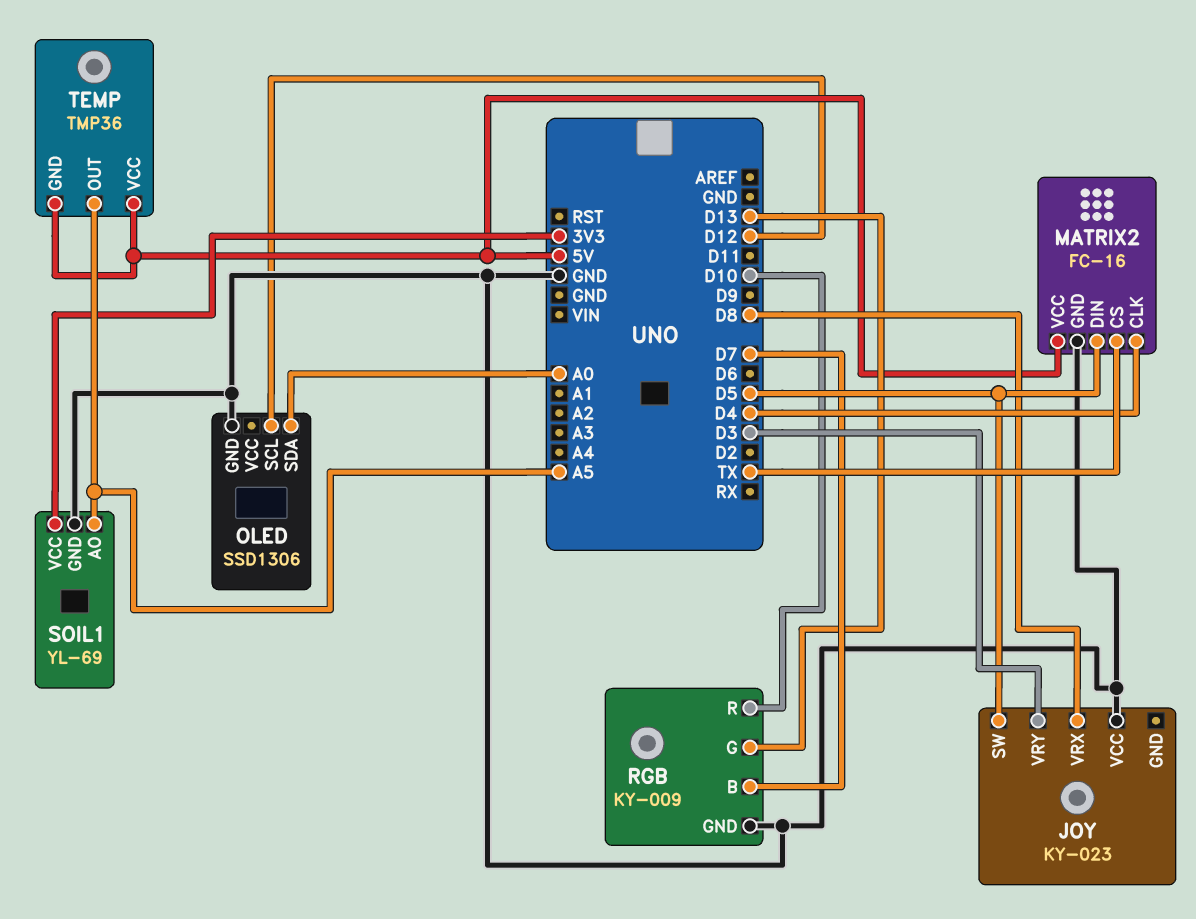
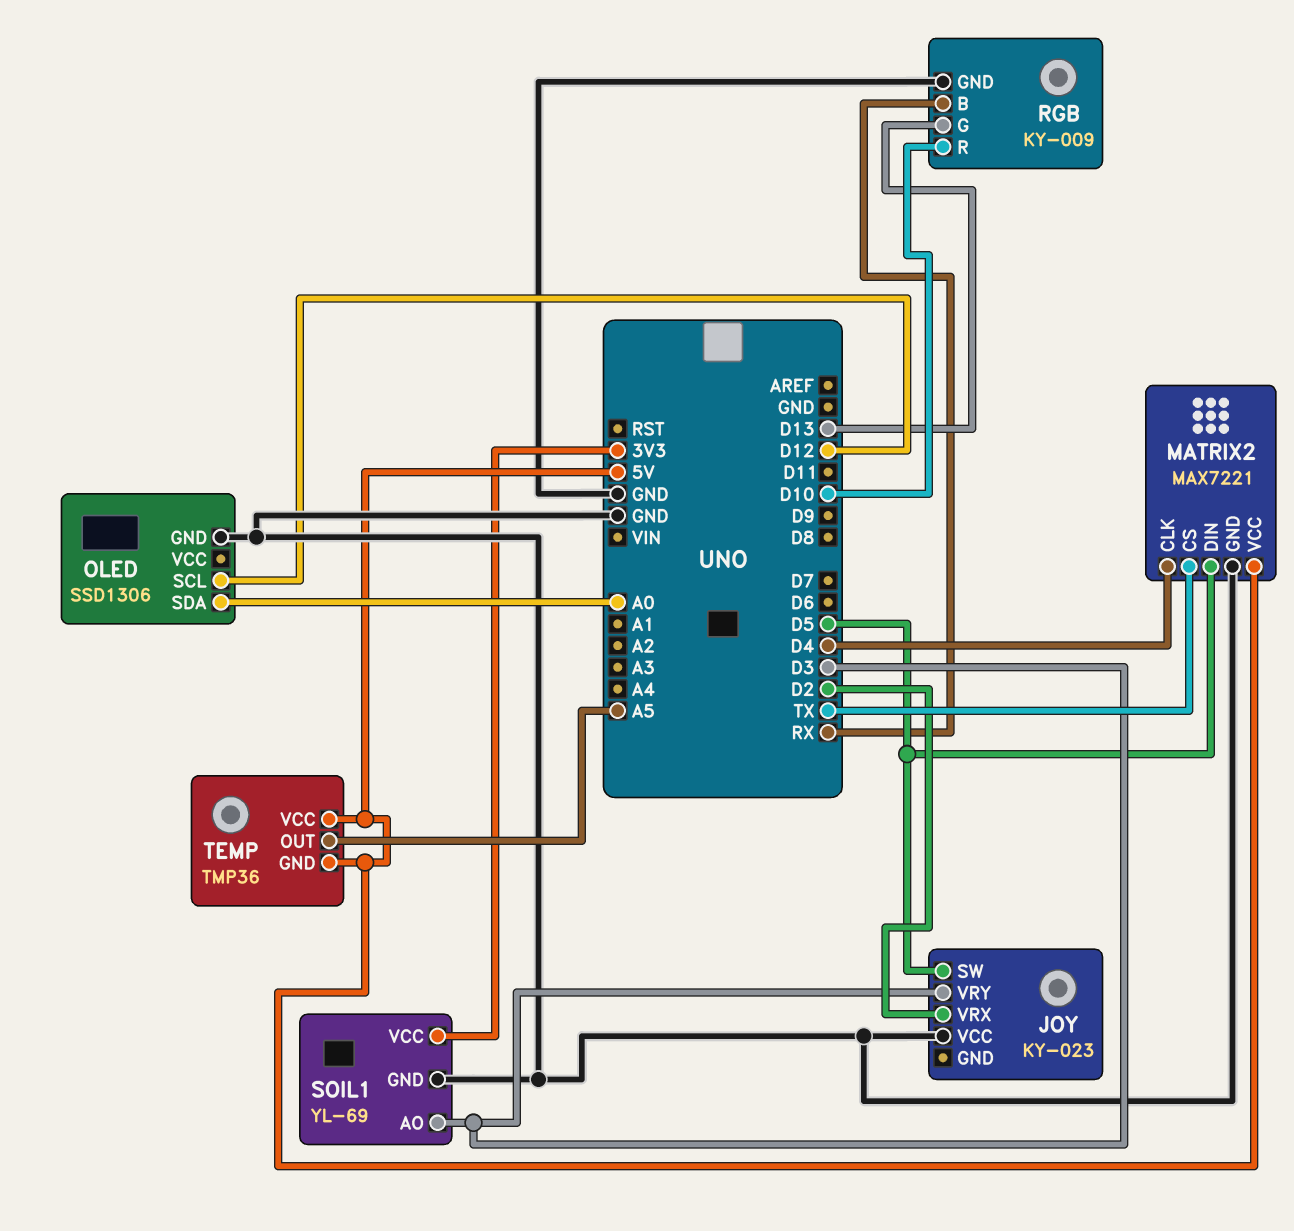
JOY pin VRX: D8 -> D2
MATRIX2: FC-16 -> MAX7221
RGB pin B: D7 -> RX
SOIL1 pin AO: A5 -> D3

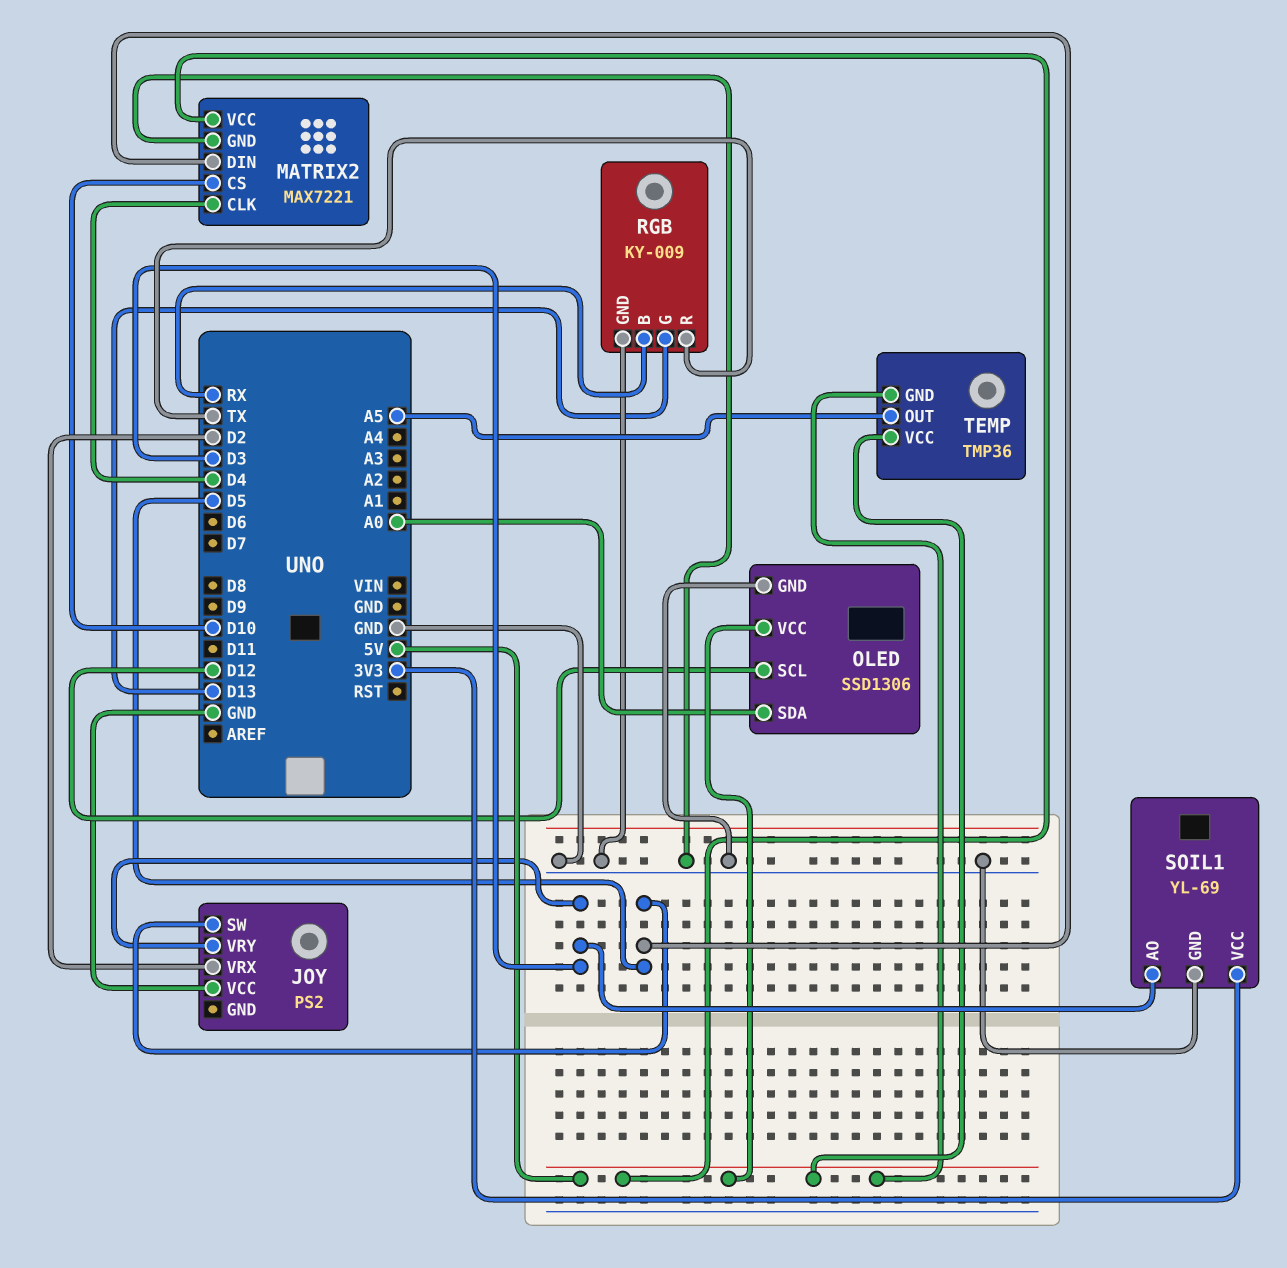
JOY: KY-023 -> PS2
MATRIX2 pin CS: TX -> D10
OLED pin VCC: none -> 5V
RGB pin R: D10 -> TX

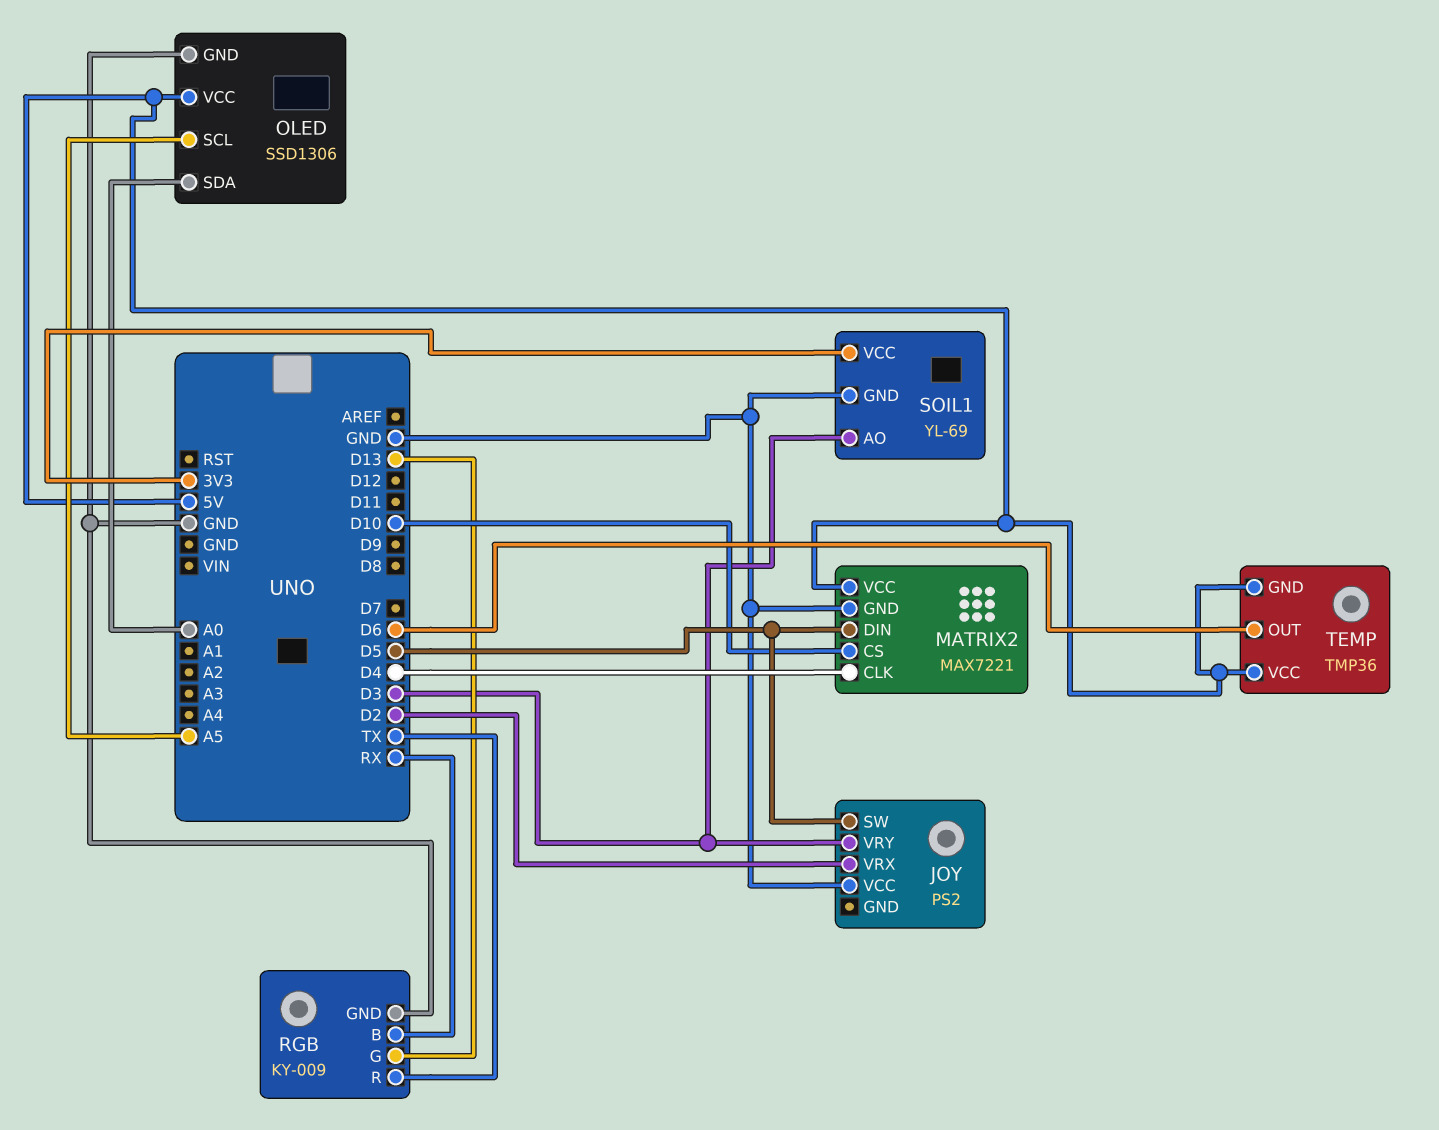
OLED pin SCL: D12 -> A5
TEMP pin OUT: A5 -> D6

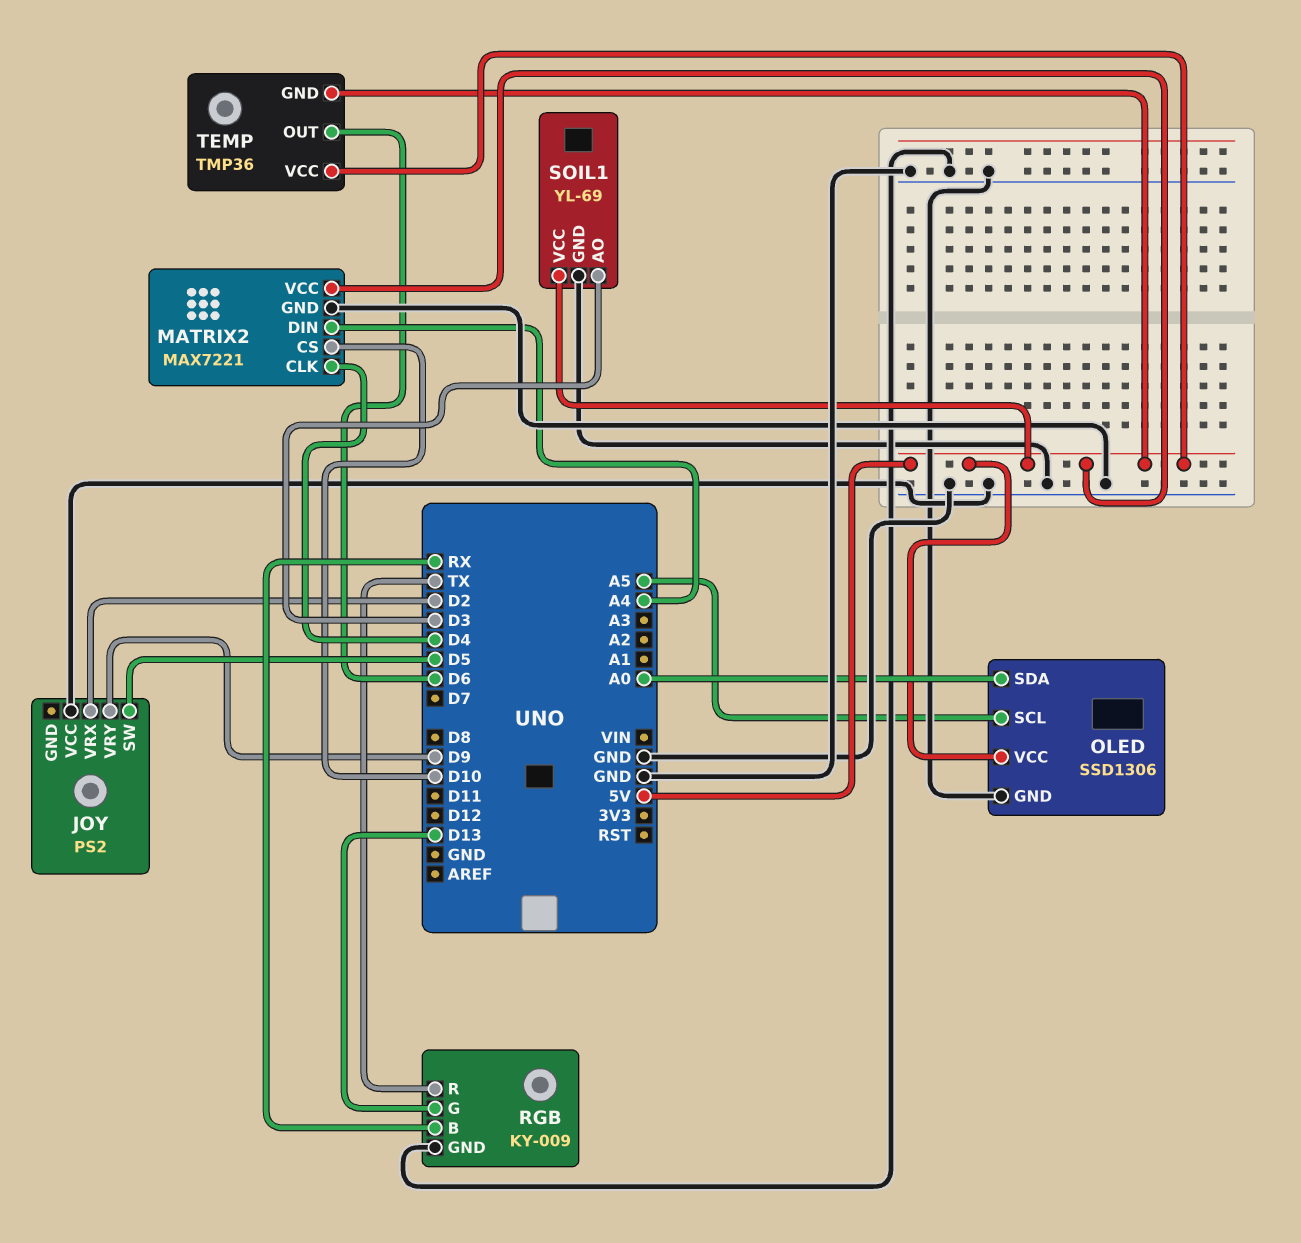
JOY pin VRY: D3 -> D9
MATRIX2 pin DIN: D5 -> A4
SOIL1 pin VCC: 3V3 -> 5V

